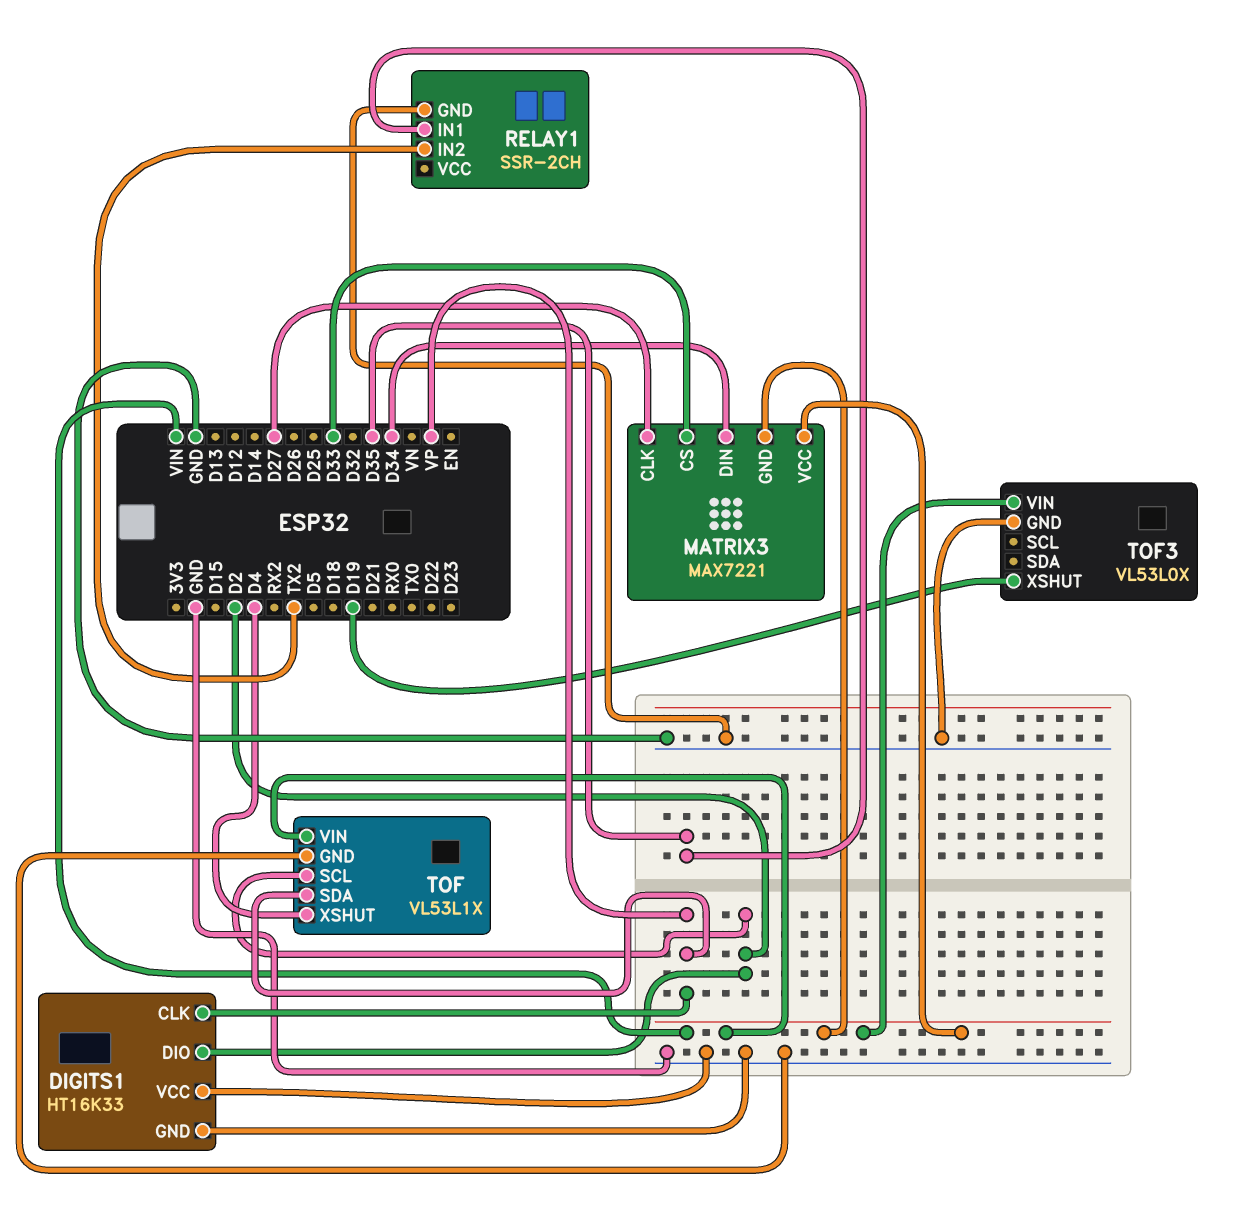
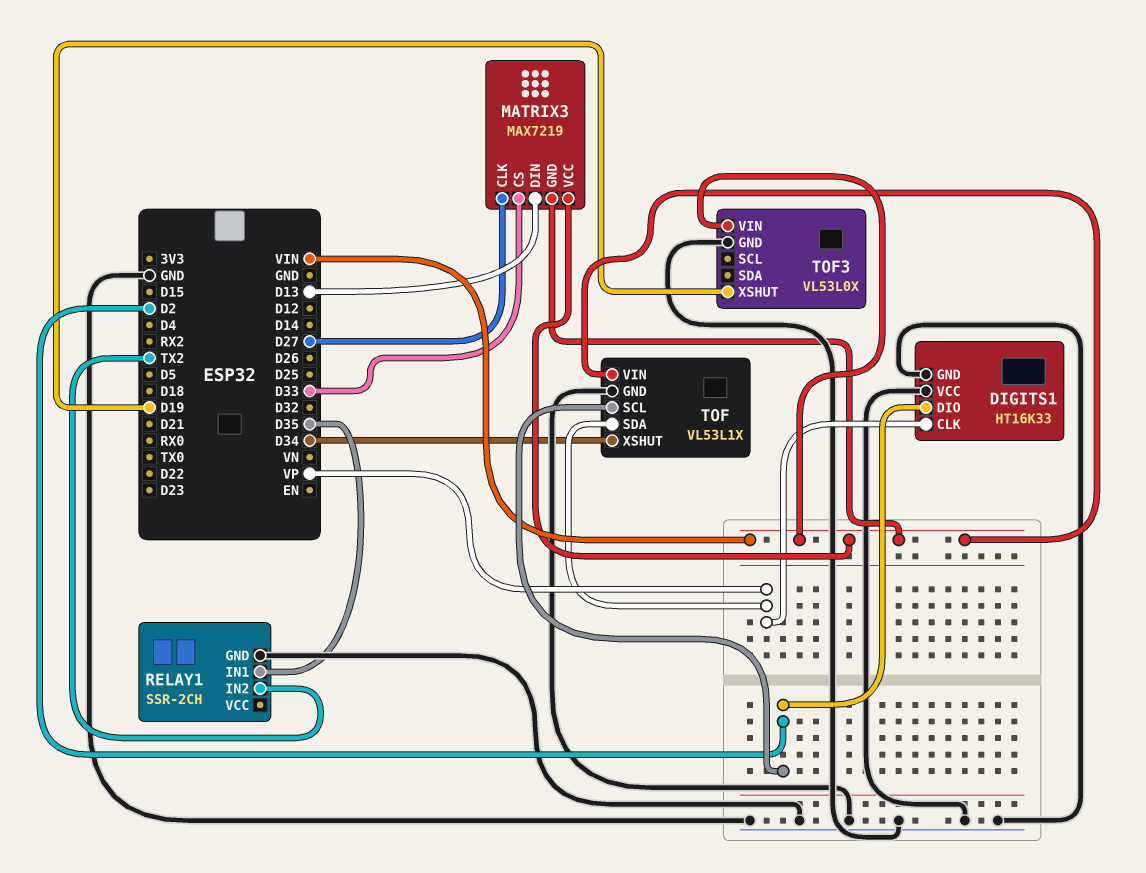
MATRIX3: MAX7221 -> MAX7219
MATRIX3 pin DIN: D34 -> D13
TOF pin XSHUT: D4 -> D34

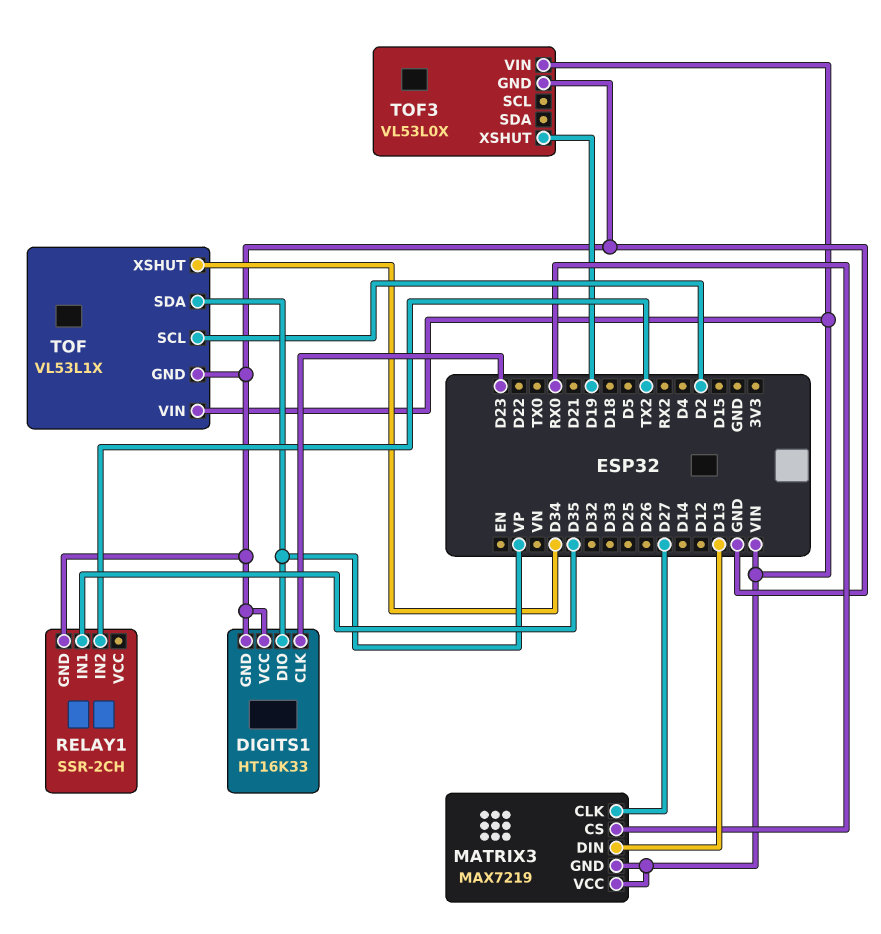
DIGITS1 pin CLK: VP -> D23
DIGITS1 pin DIO: D2 -> VP
MATRIX3 pin CS: D33 -> RX0

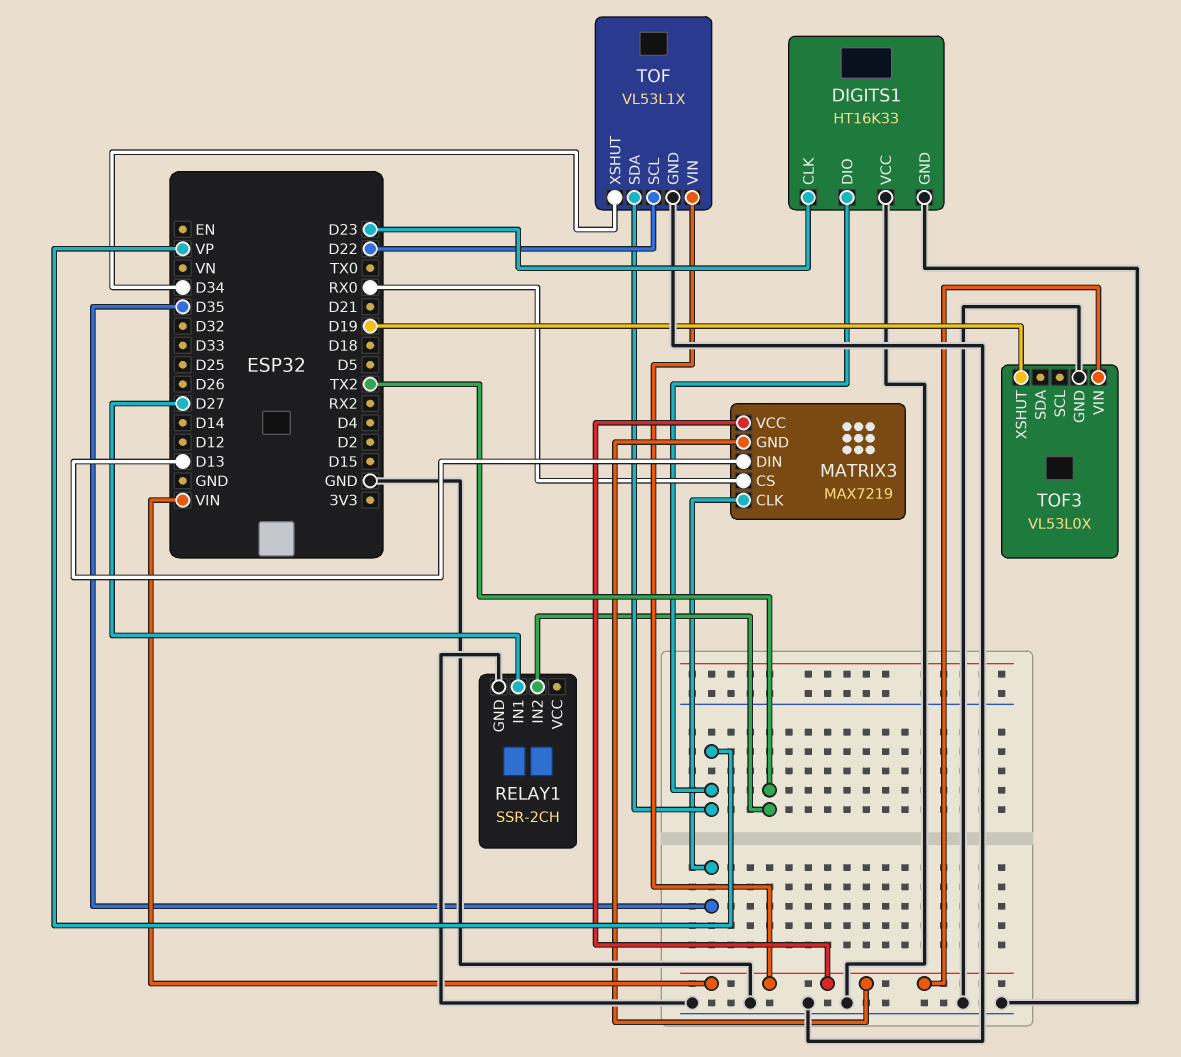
MATRIX3 pin CLK: D27 -> D35
RELAY1 pin IN1: D35 -> D27
TOF pin SCL: D2 -> D22

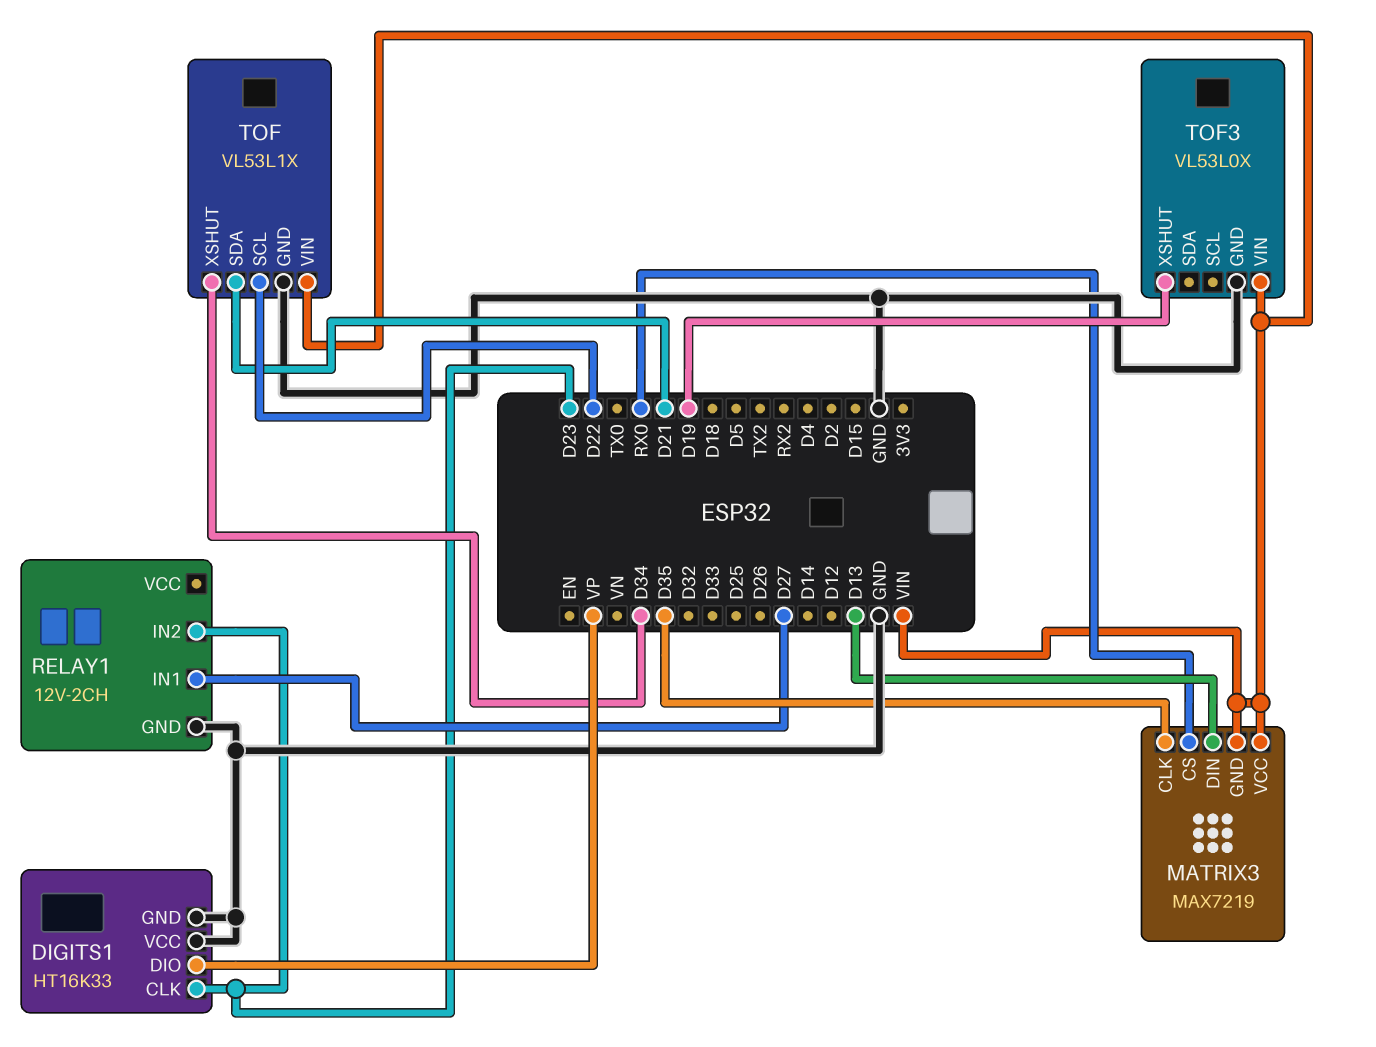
RELAY1: SSR-2CH -> 12V-2CH
RELAY1 pin IN2: TX2 -> D23
TOF pin SDA: VP -> D21

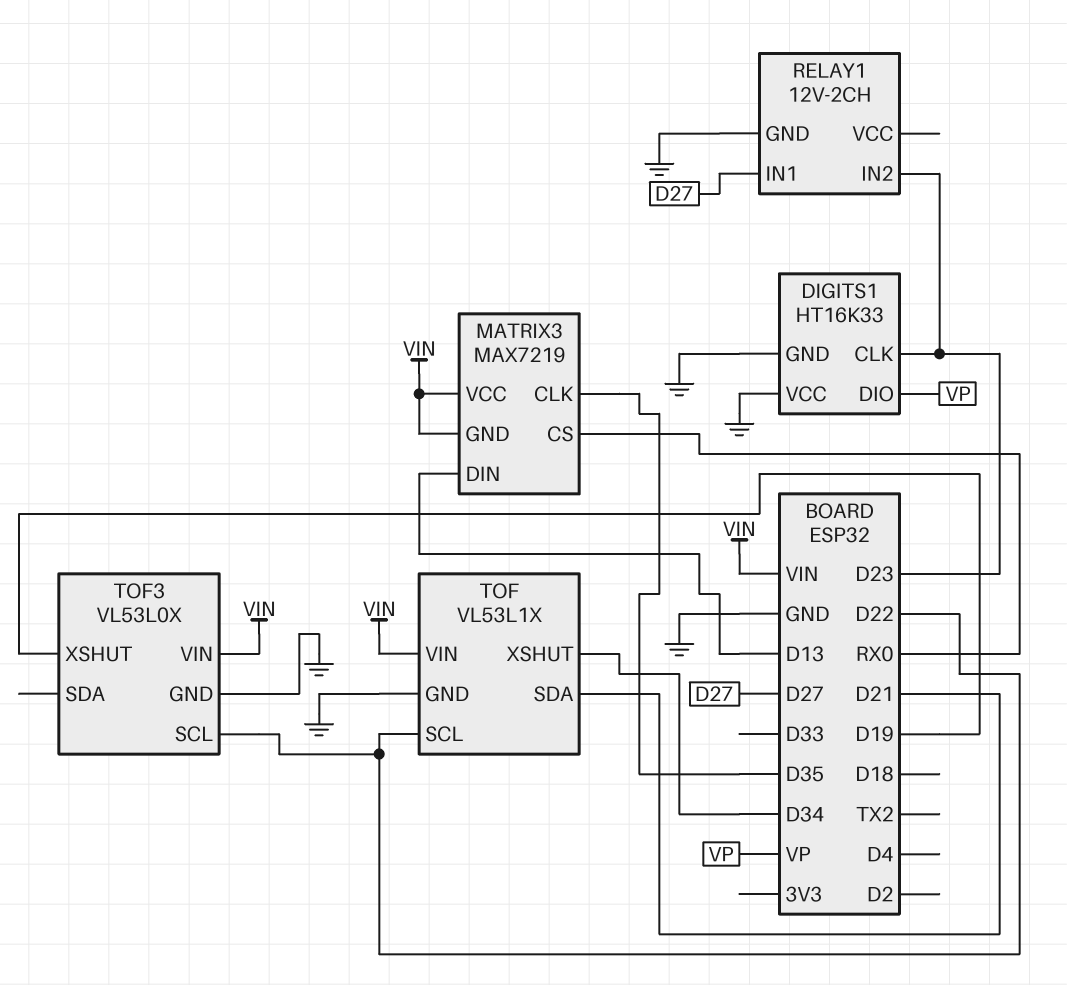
TOF3 pin SCL: none -> D22

